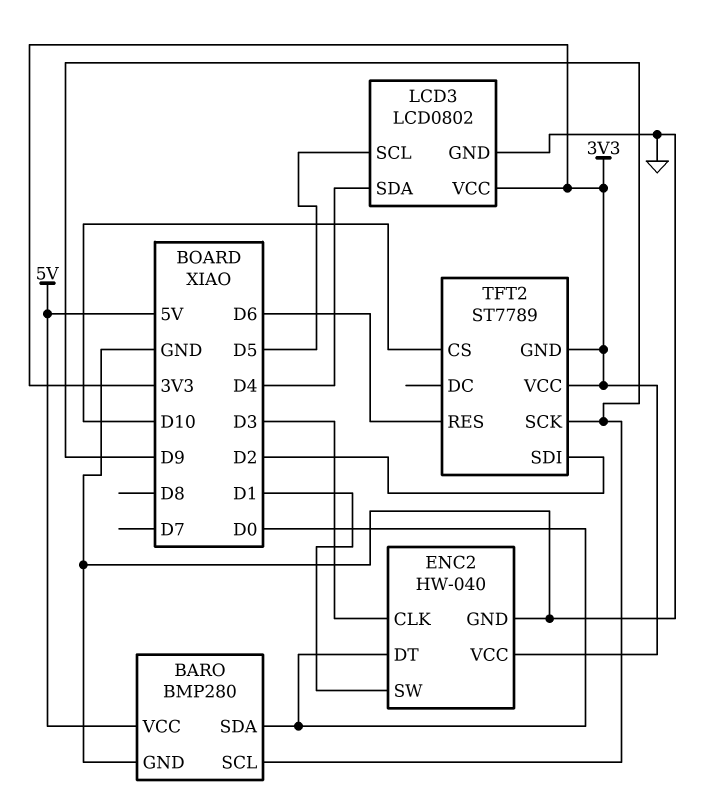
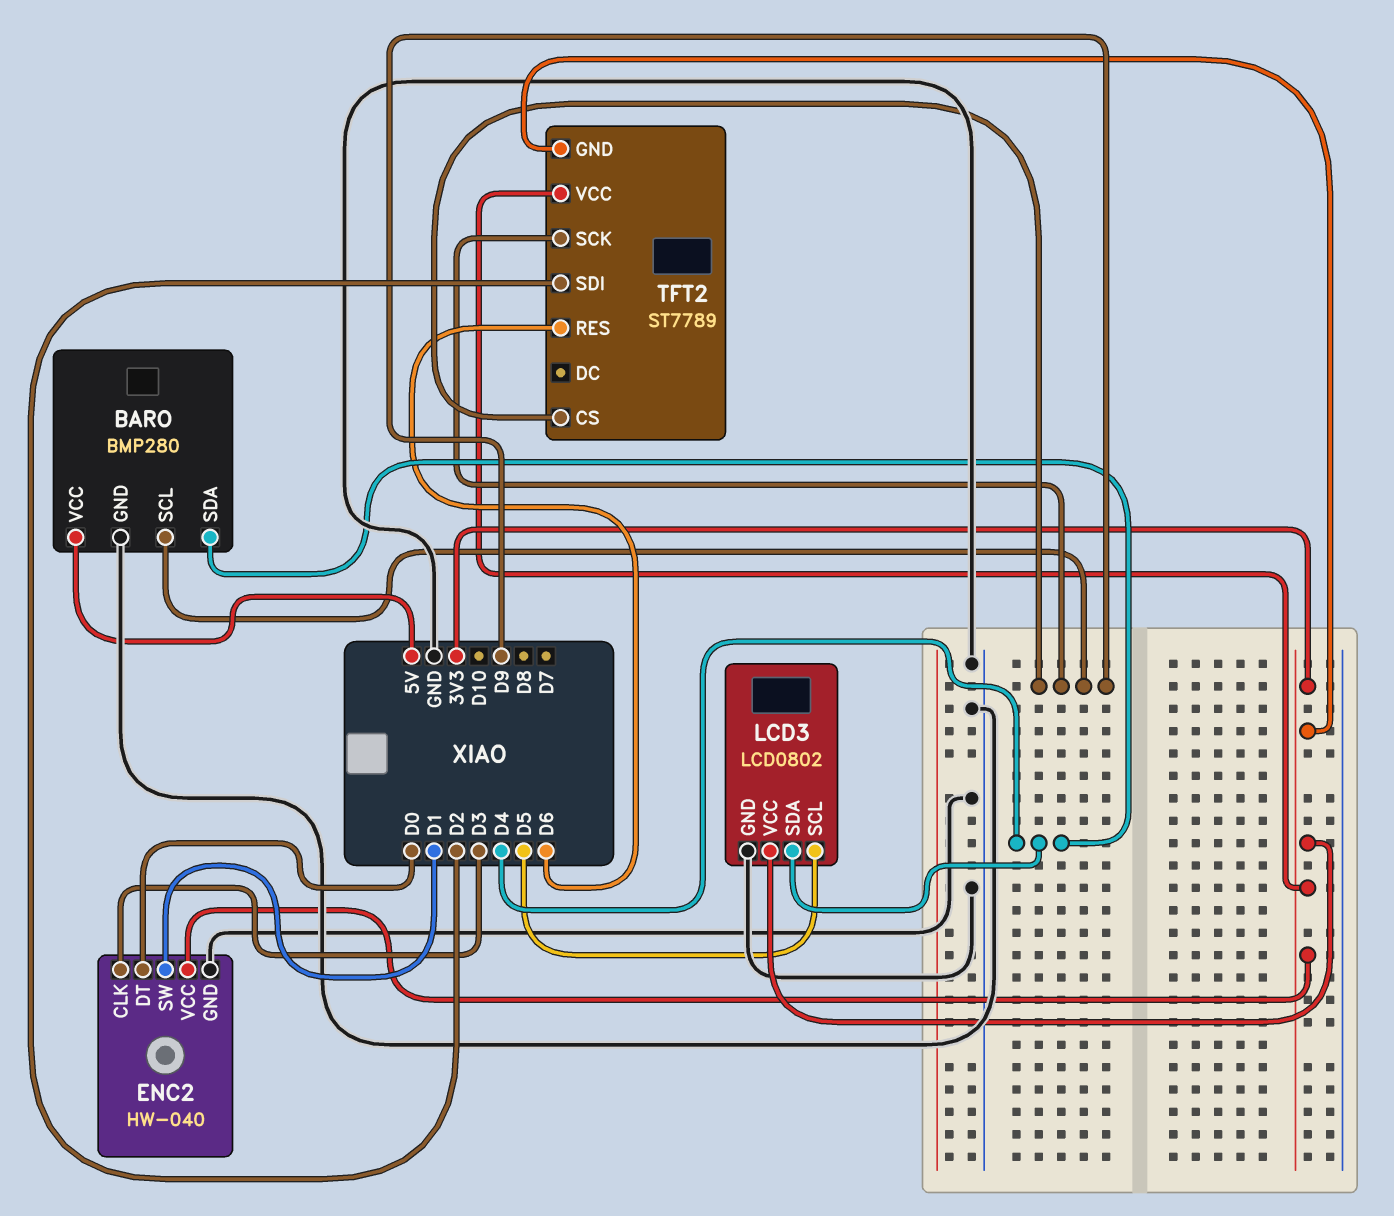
BARO pin SDA: D0 -> D4
TFT2 pin CS: D10 -> D9

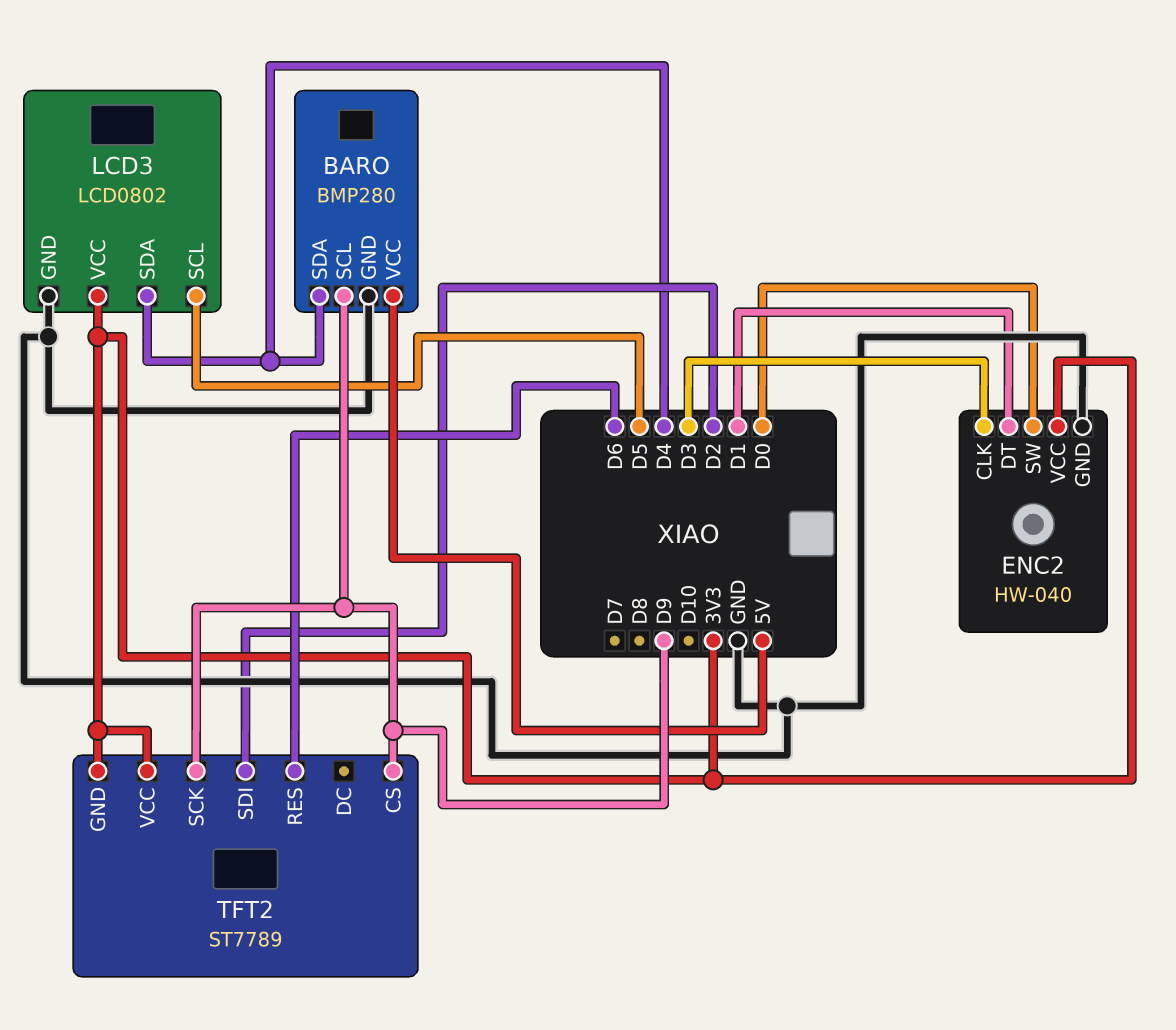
ENC2 pin DT: D0 -> D1
ENC2 pin SW: D1 -> D0

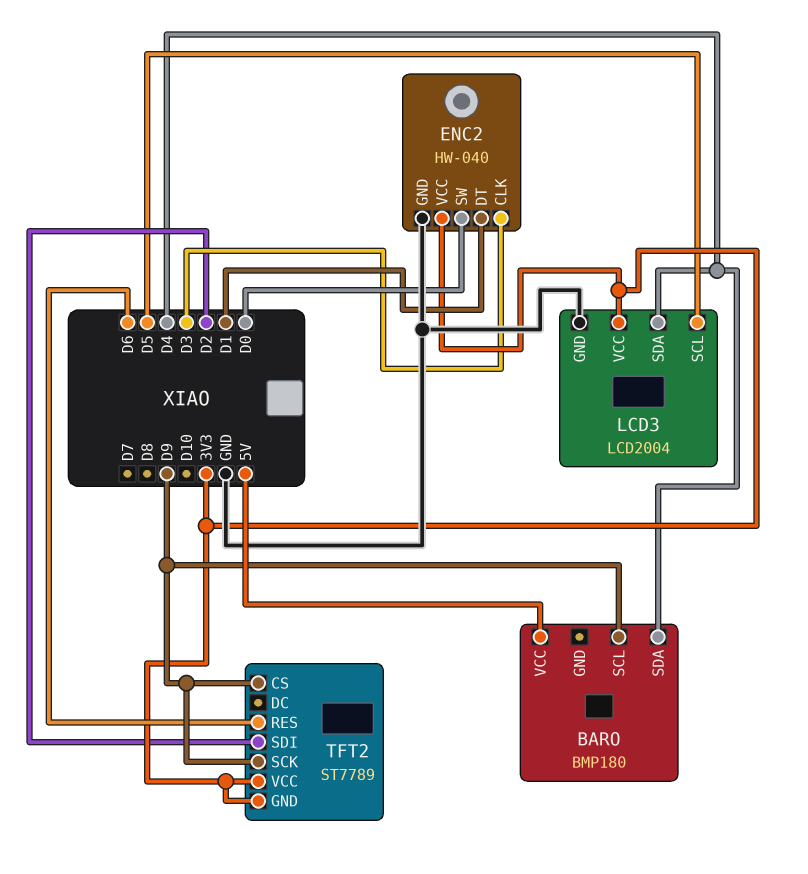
BARO: BMP280 -> BMP180
BARO pin GND: GND -> none
LCD3: LCD0802 -> LCD2004

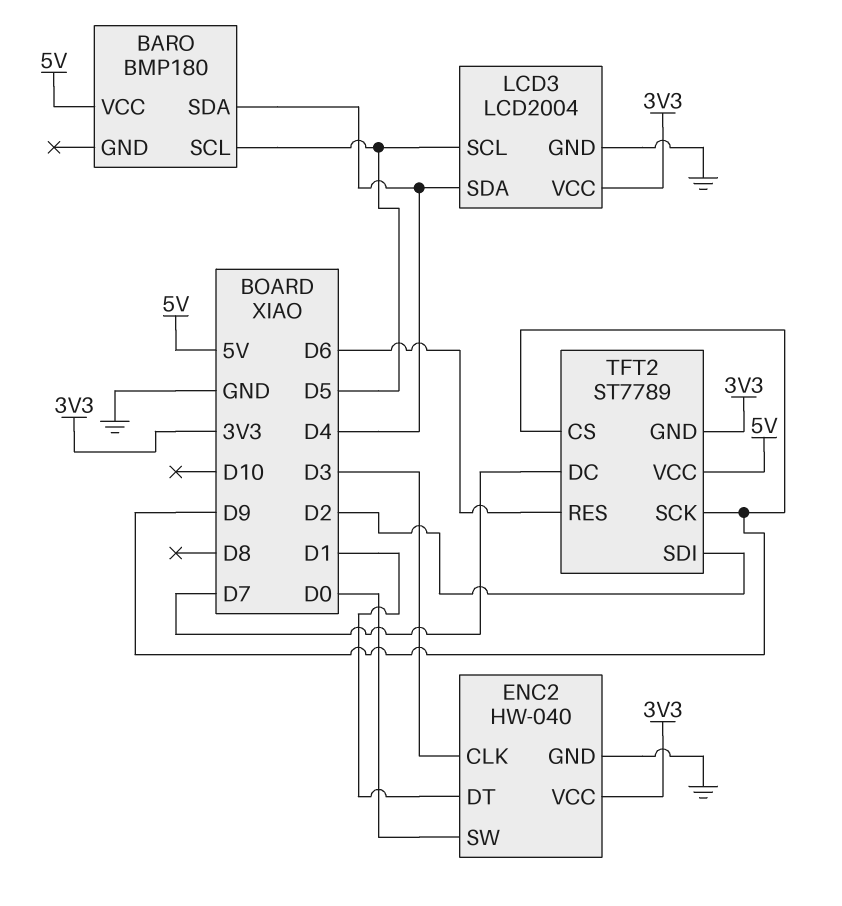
BARO pin SCL: D9 -> D5
TFT2 pin DC: none -> D7
TFT2 pin VCC: 3V3 -> 5V

